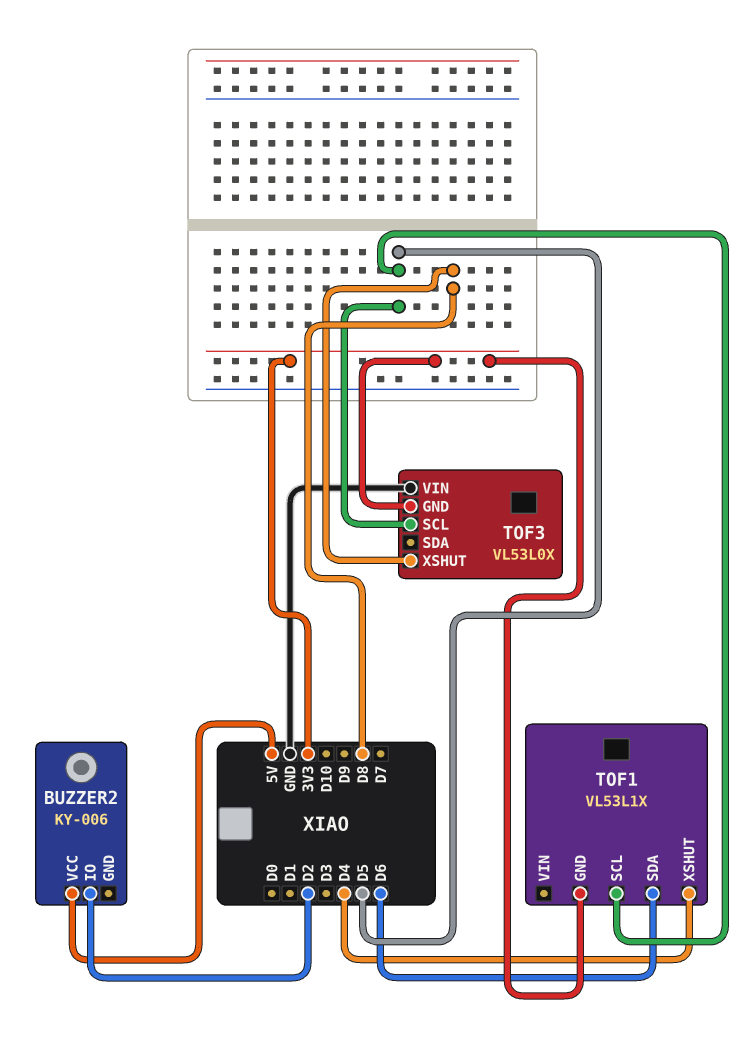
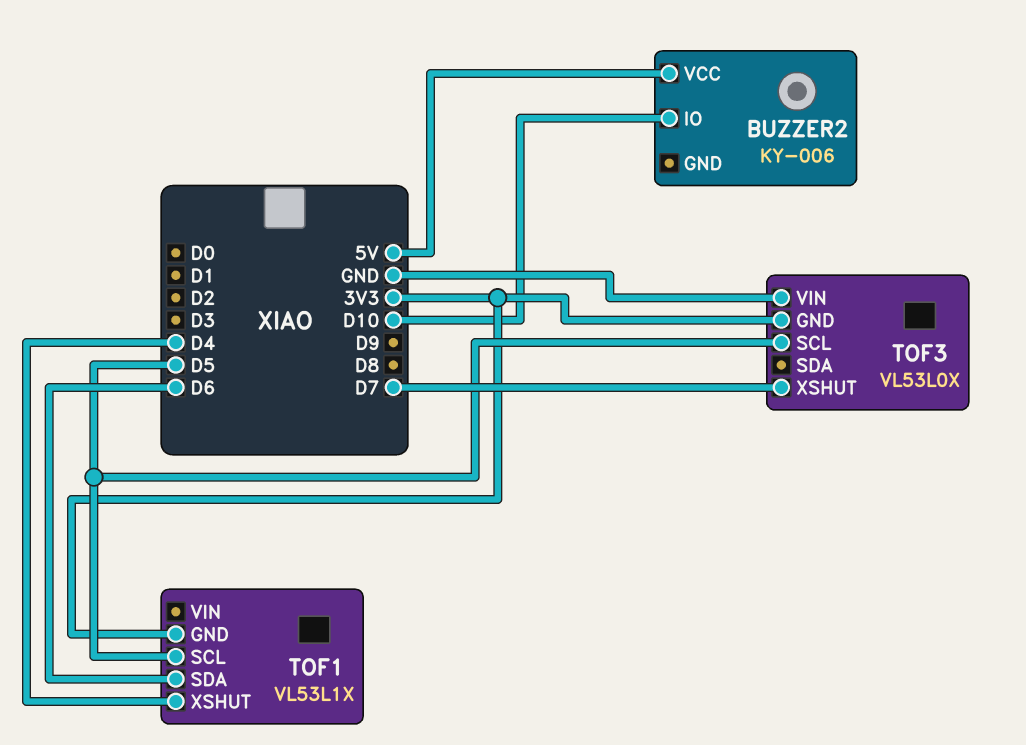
BUZZER2 pin IO: D2 -> D10
TOF3 pin XSHUT: D8 -> D7

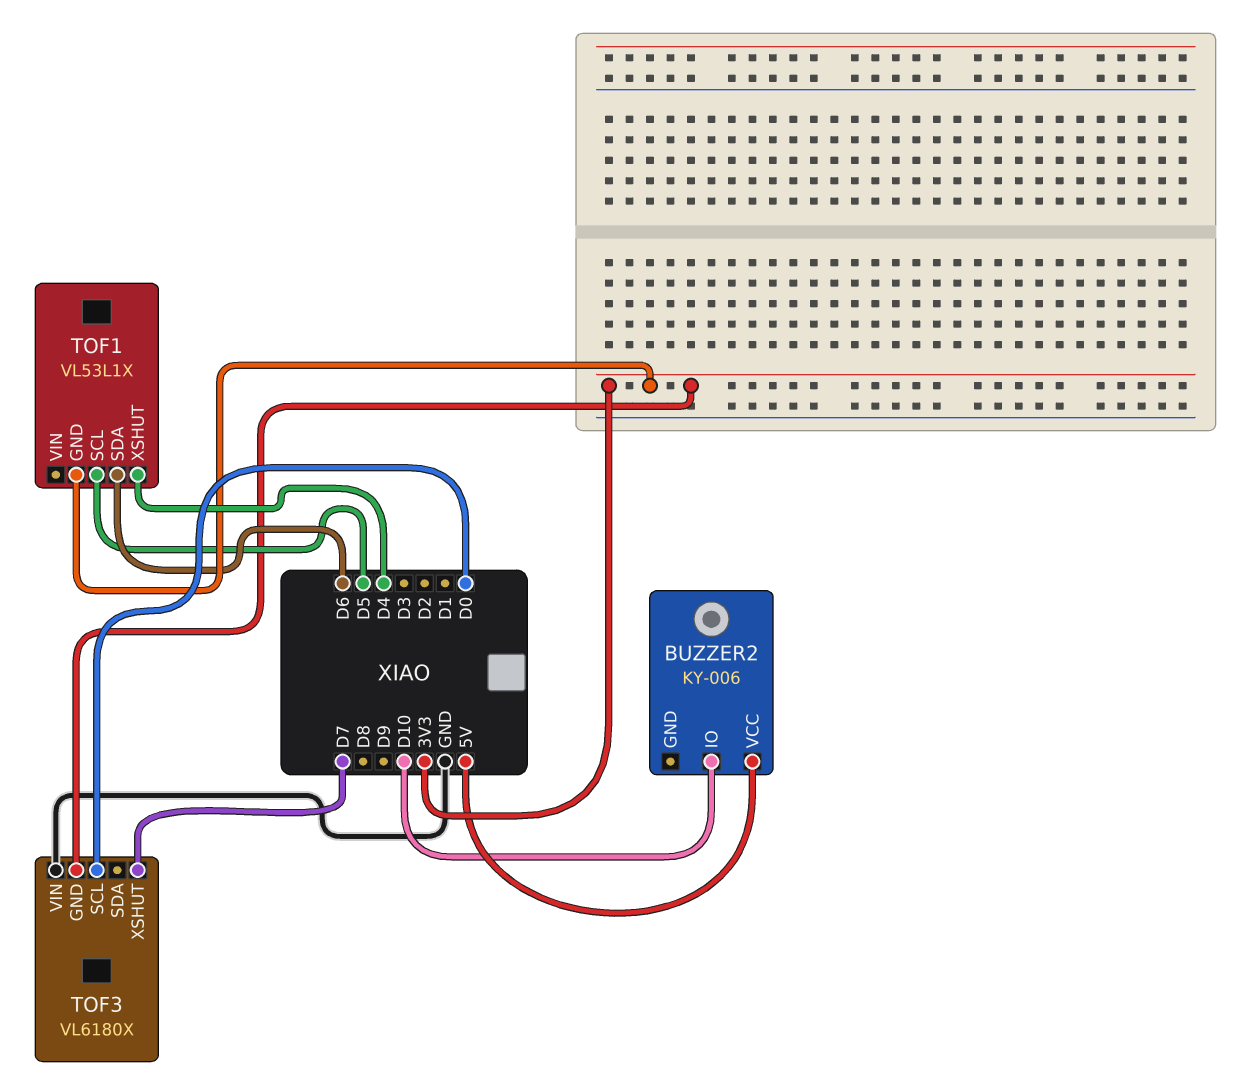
TOF3: VL53L0X -> VL6180X
TOF3 pin SCL: D5 -> D0

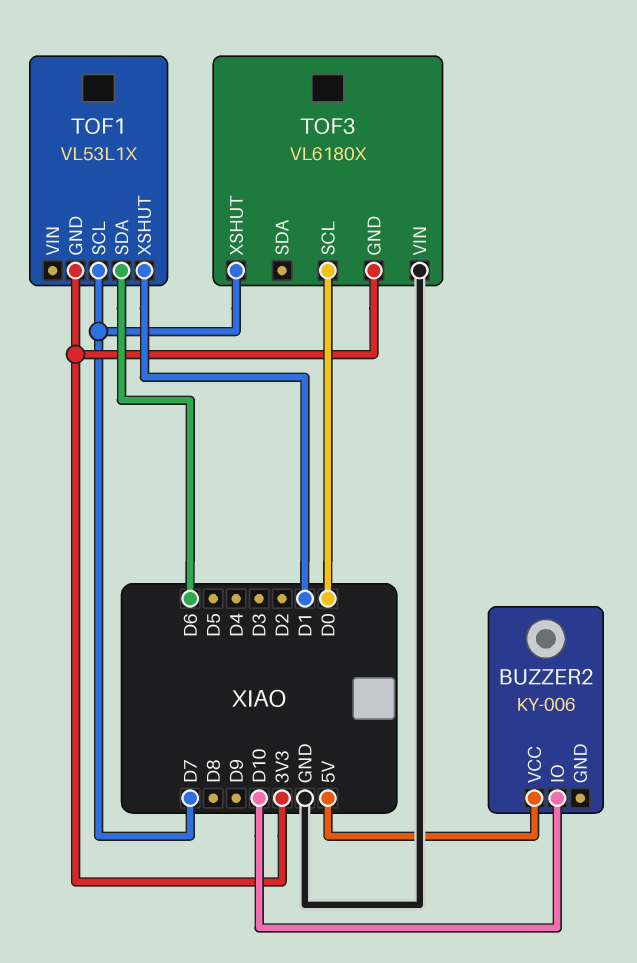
TOF1 pin SCL: D5 -> D7
TOF1 pin XSHUT: D4 -> D1

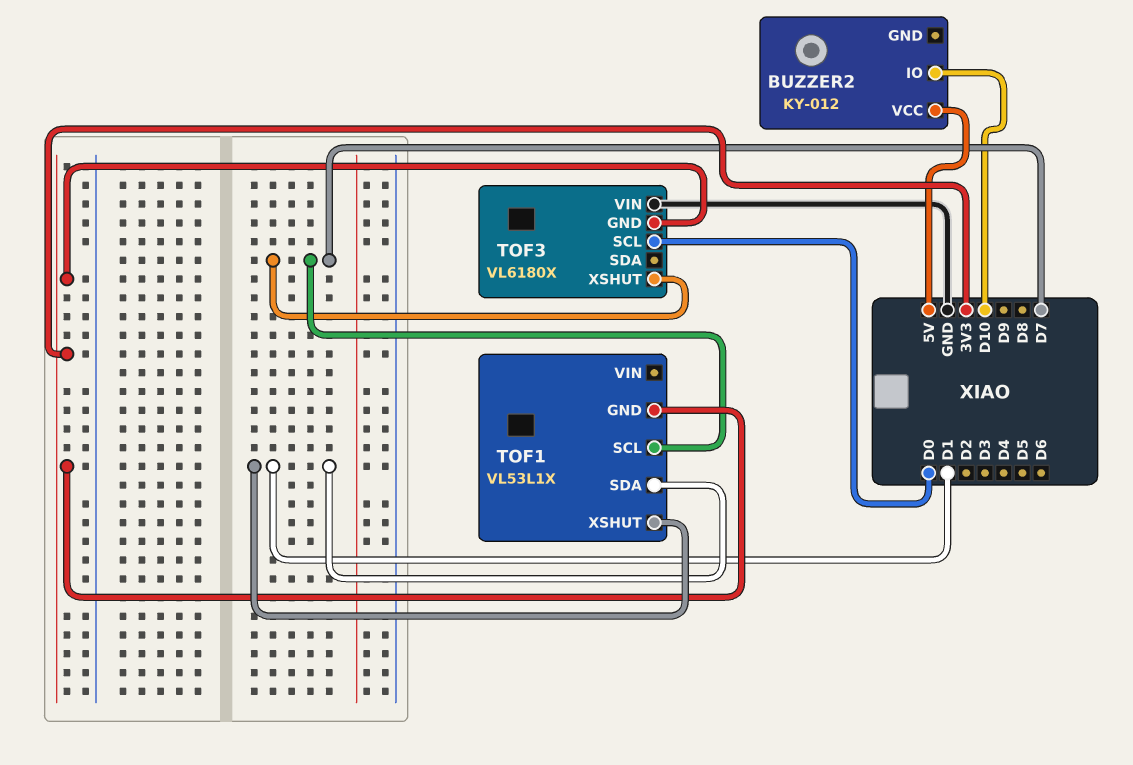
BUZZER2: KY-006 -> KY-012
TOF1 pin SDA: D6 -> D1

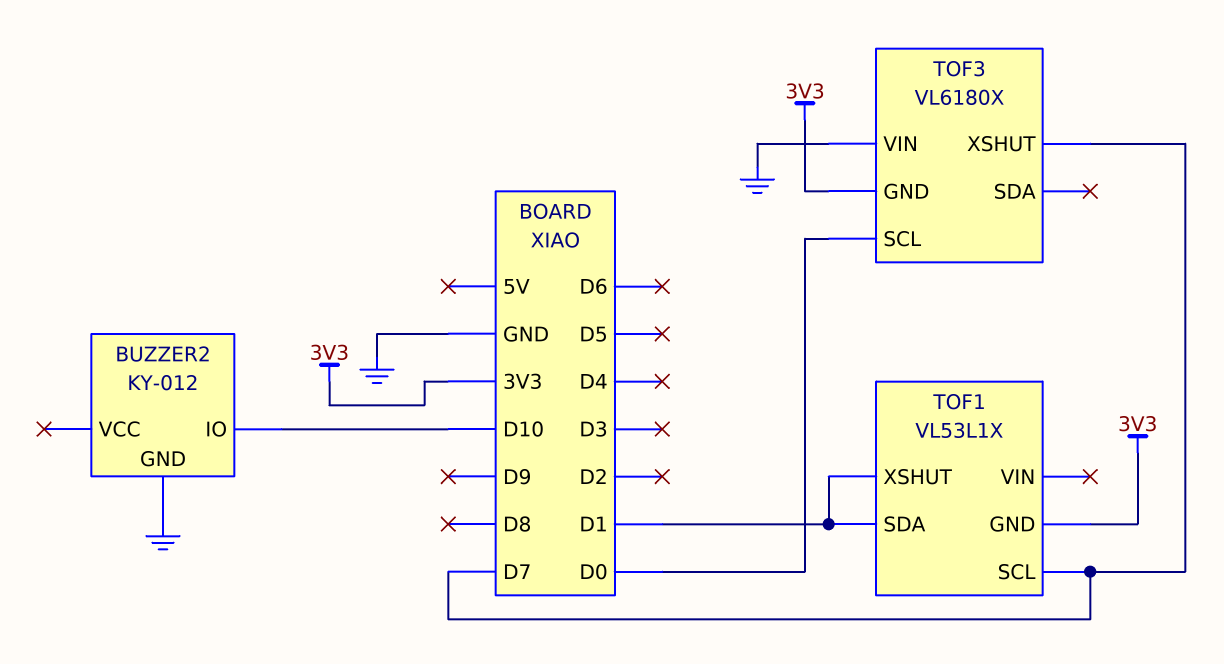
BUZZER2 pin GND: none -> GND
BUZZER2 pin VCC: 5V -> none

